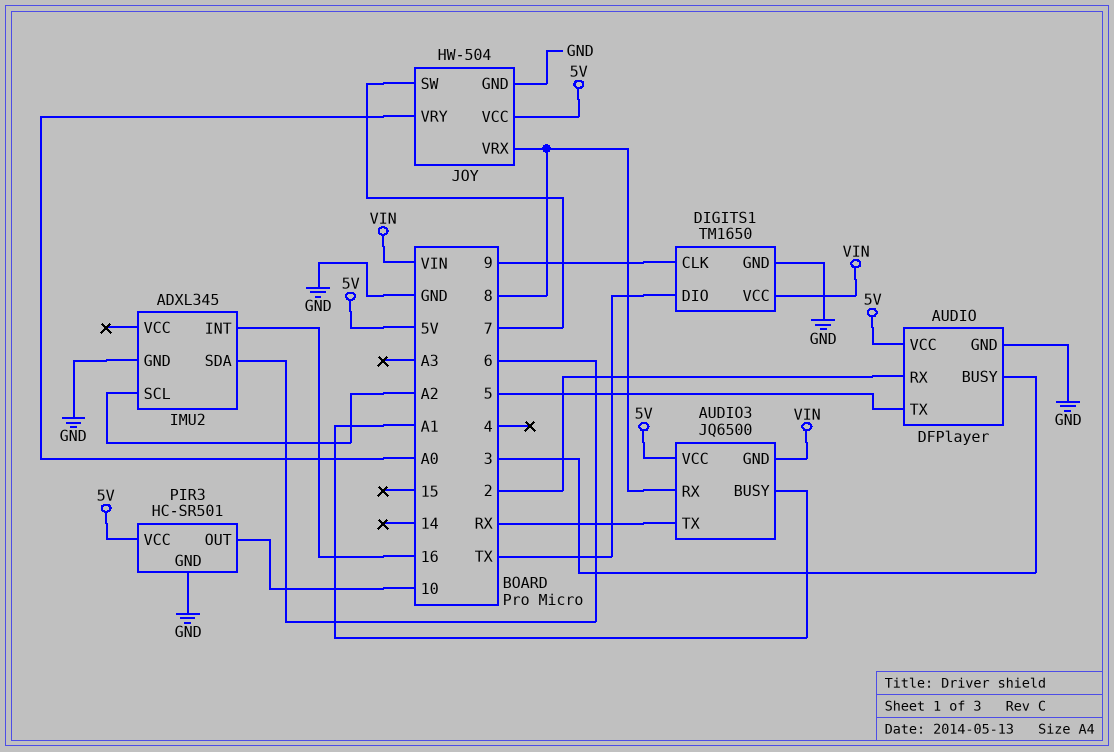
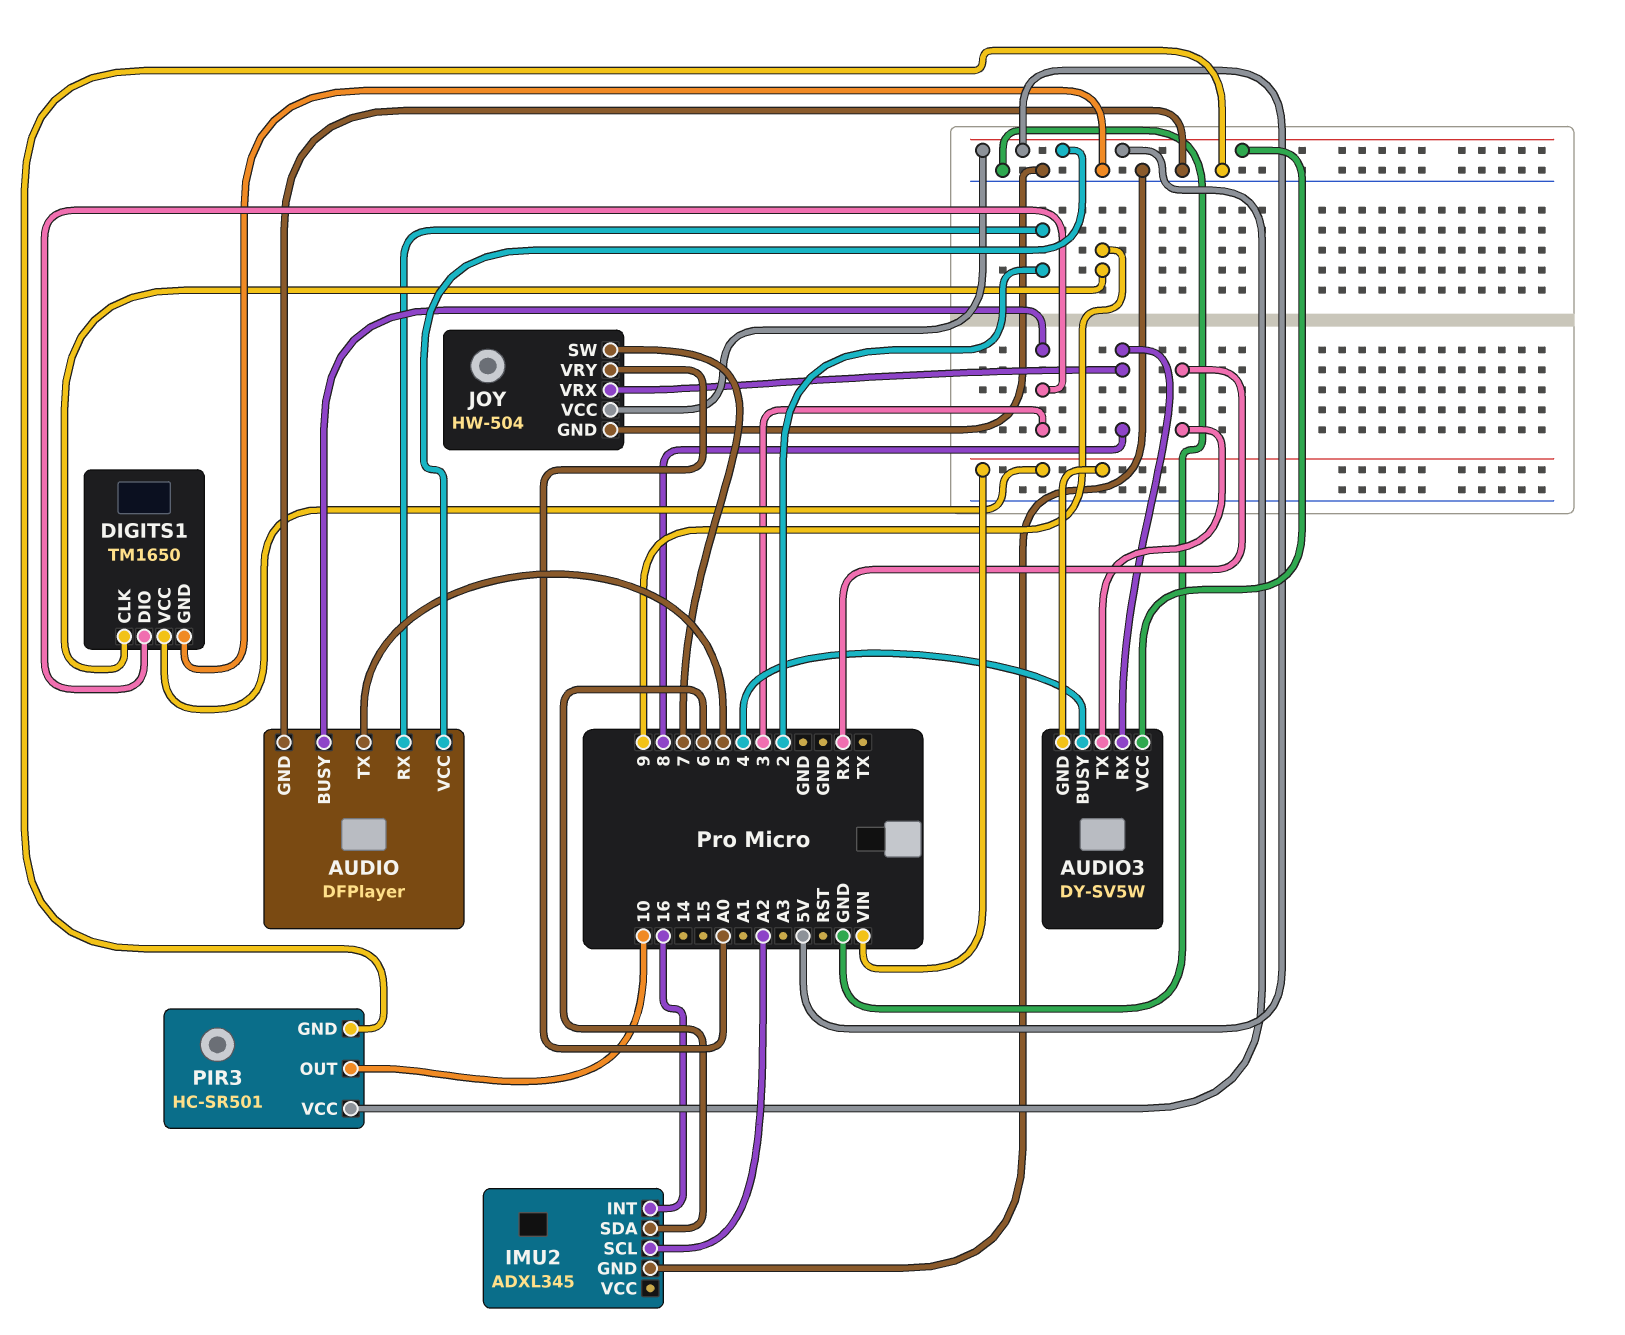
AUDIO3: JQ6500 -> DY-SV5W
AUDIO3 pin BUSY: A1 -> 4
DIGITS1 pin DIO: TX -> 3

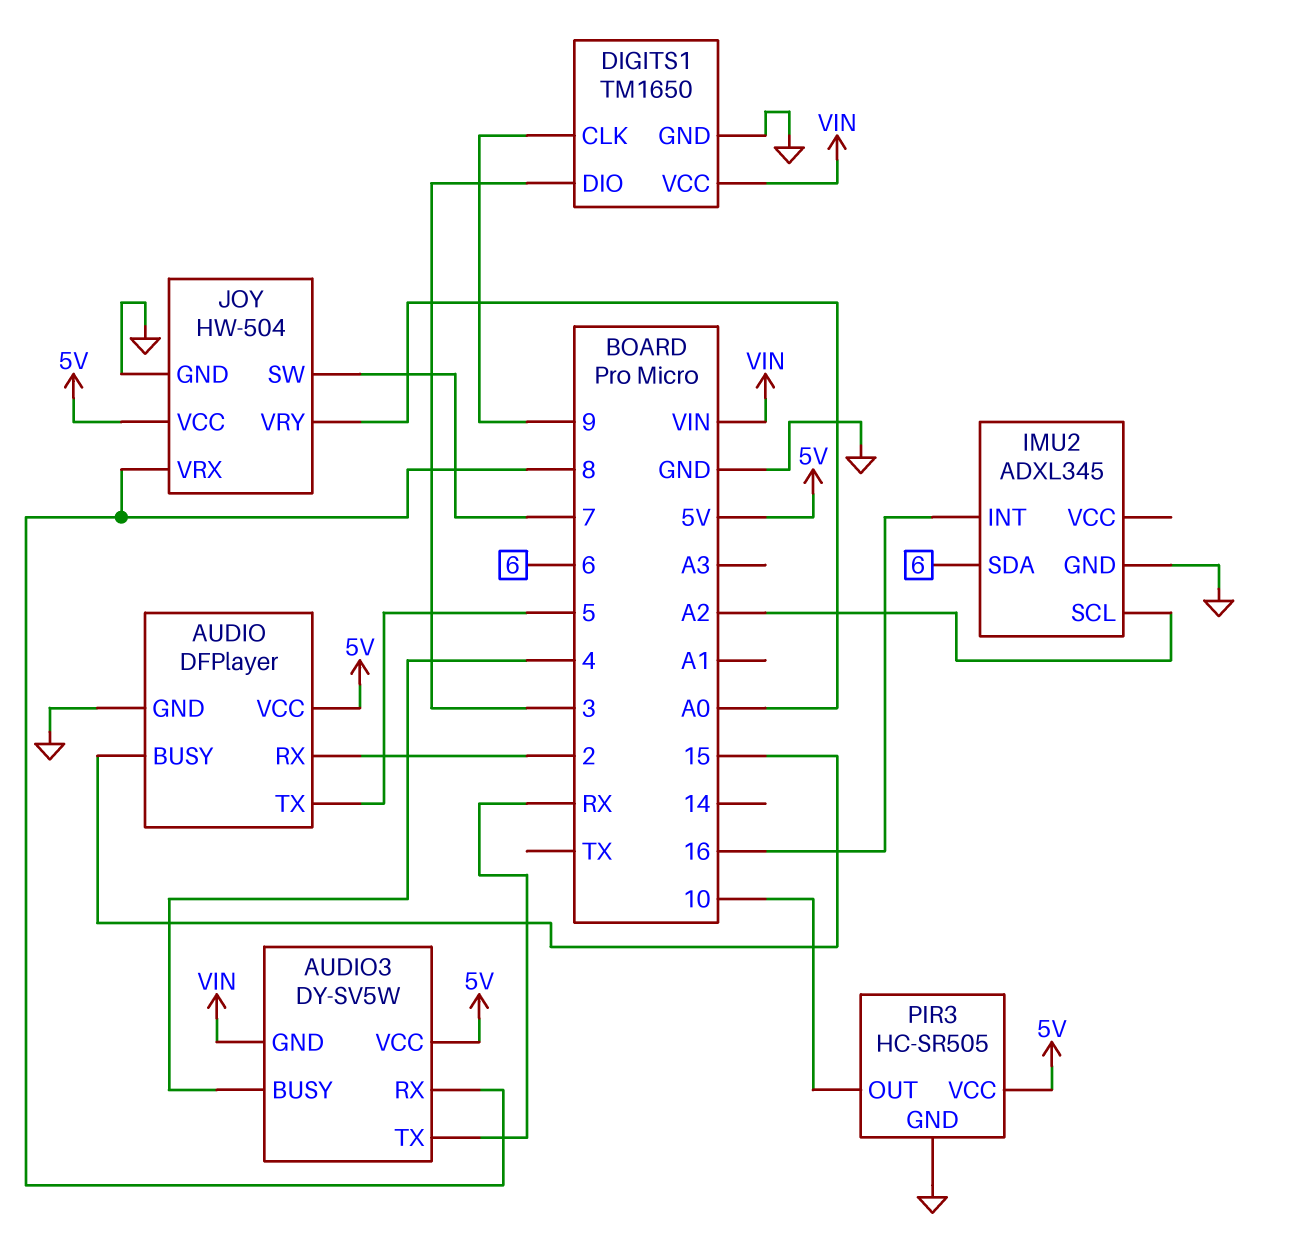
AUDIO pin BUSY: 3 -> 15
PIR3: HC-SR501 -> HC-SR505

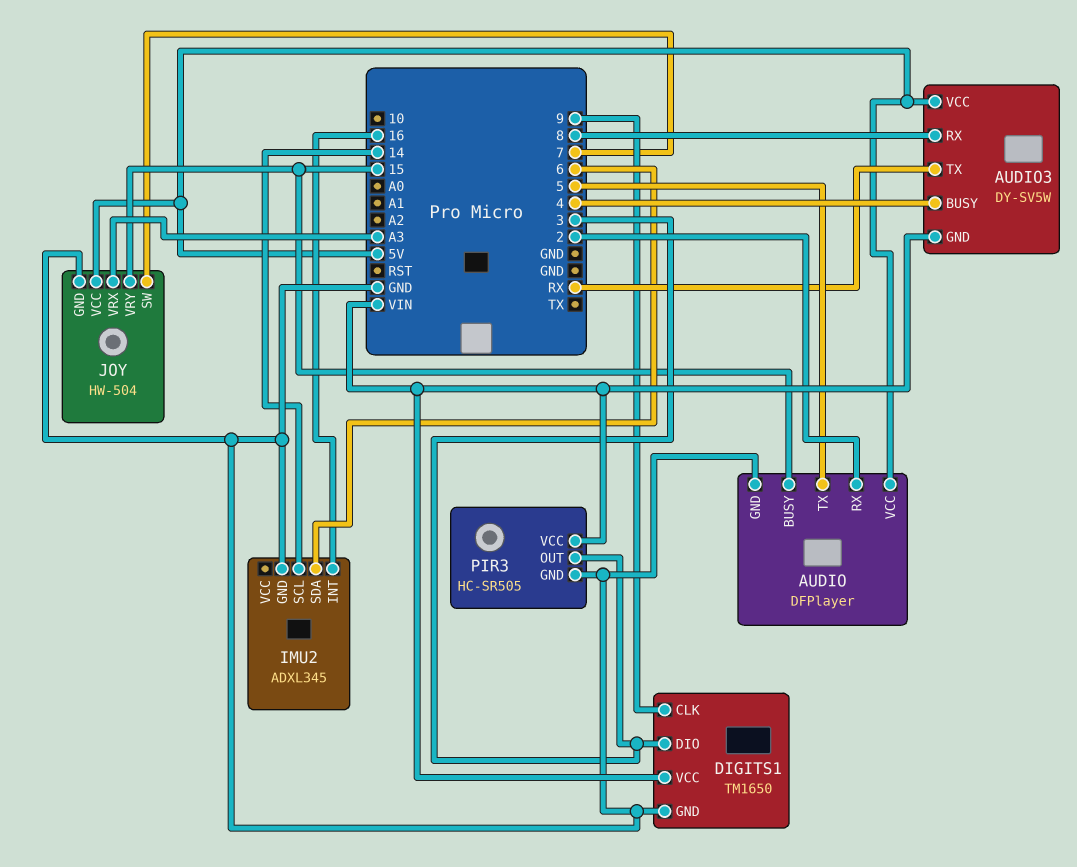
IMU2 pin SCL: A2 -> 14
JOY pin VRX: 8 -> A3
JOY pin VRY: A0 -> 15
PIR3 pin OUT: 10 -> 3
PIR3 pin VCC: 5V -> VIN

